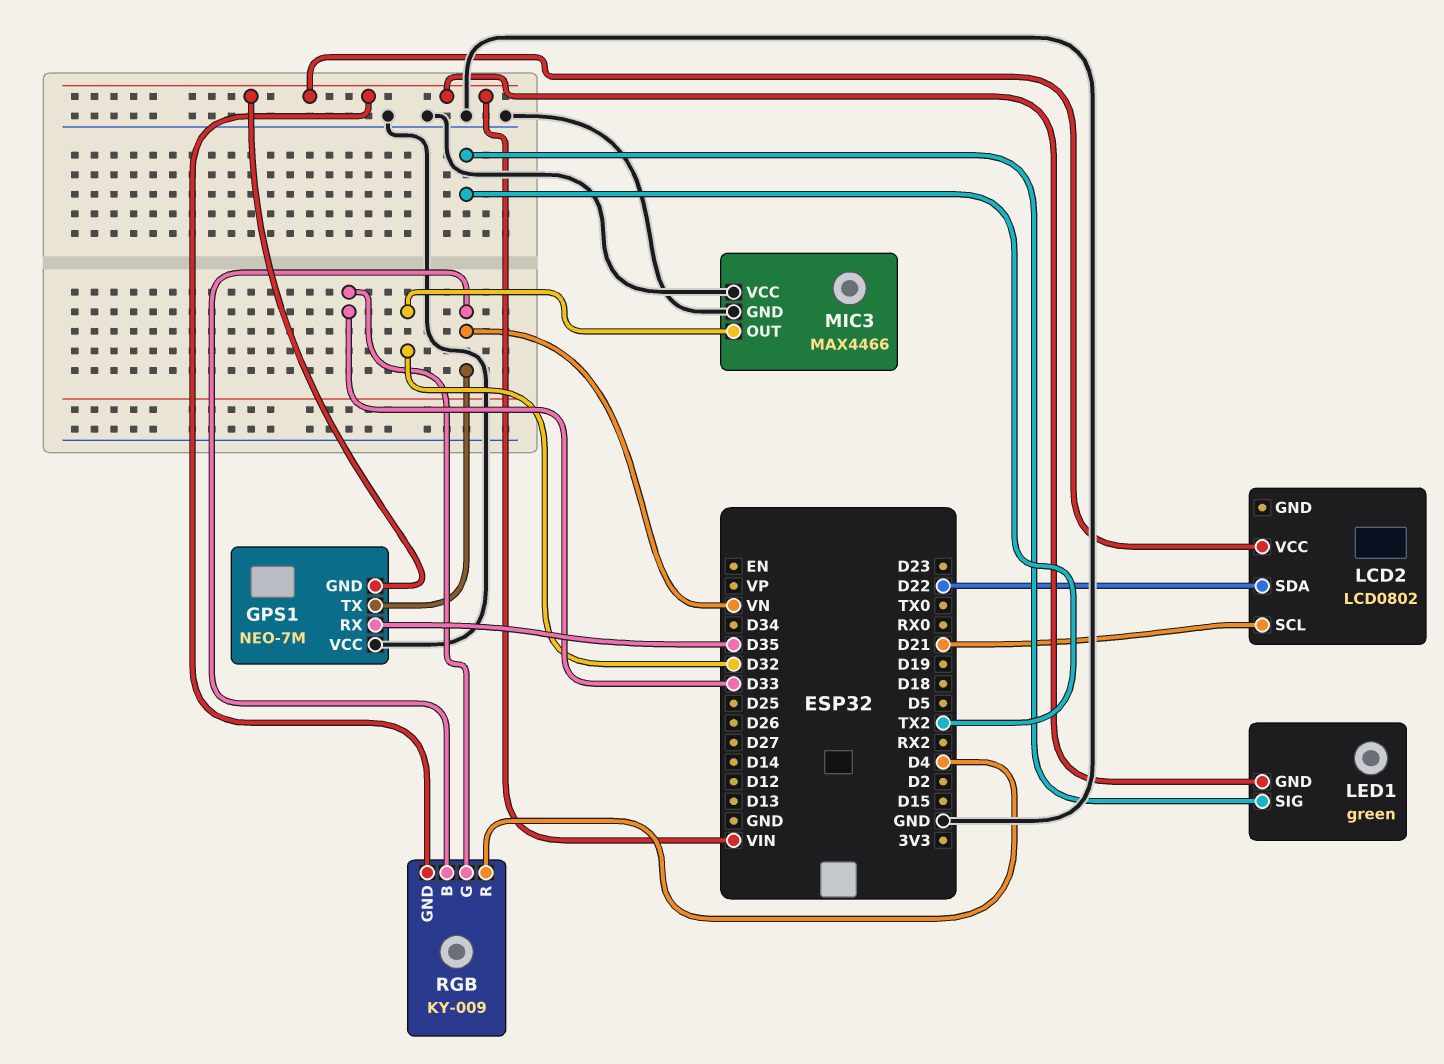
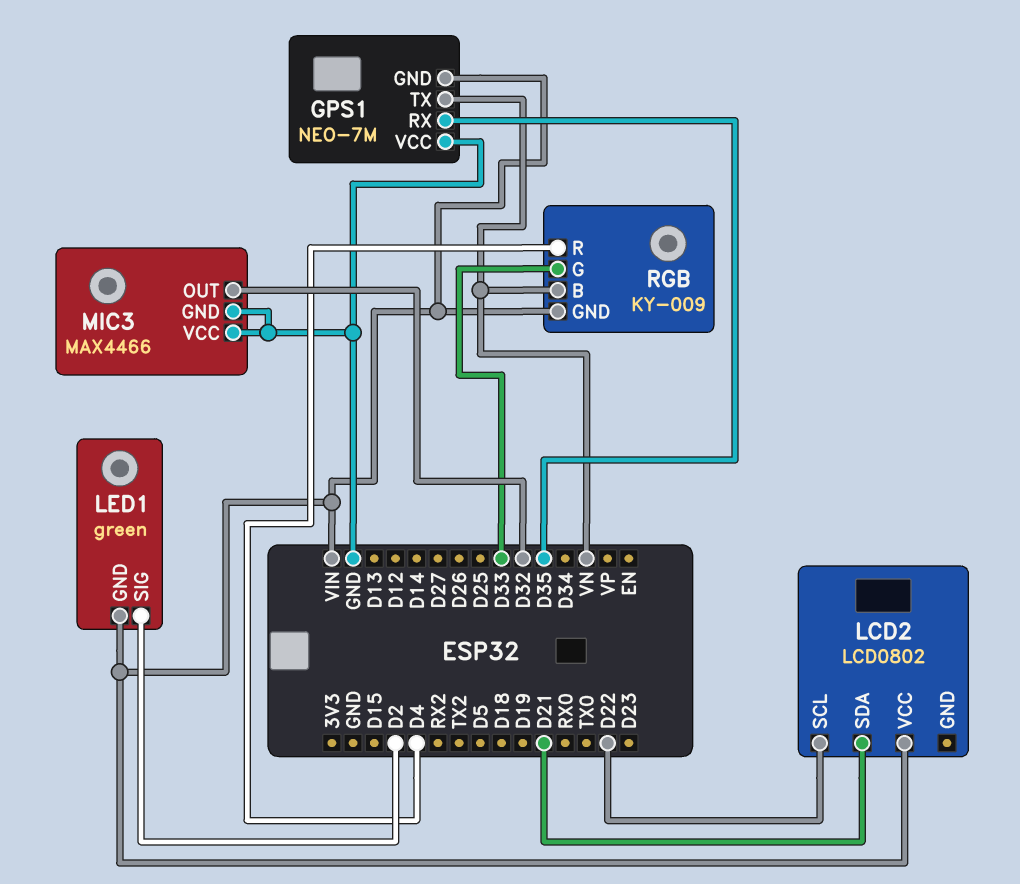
LCD2 pin SCL: D21 -> D22
LCD2 pin SDA: D22 -> D21
LED1 pin SIG: TX2 -> D2

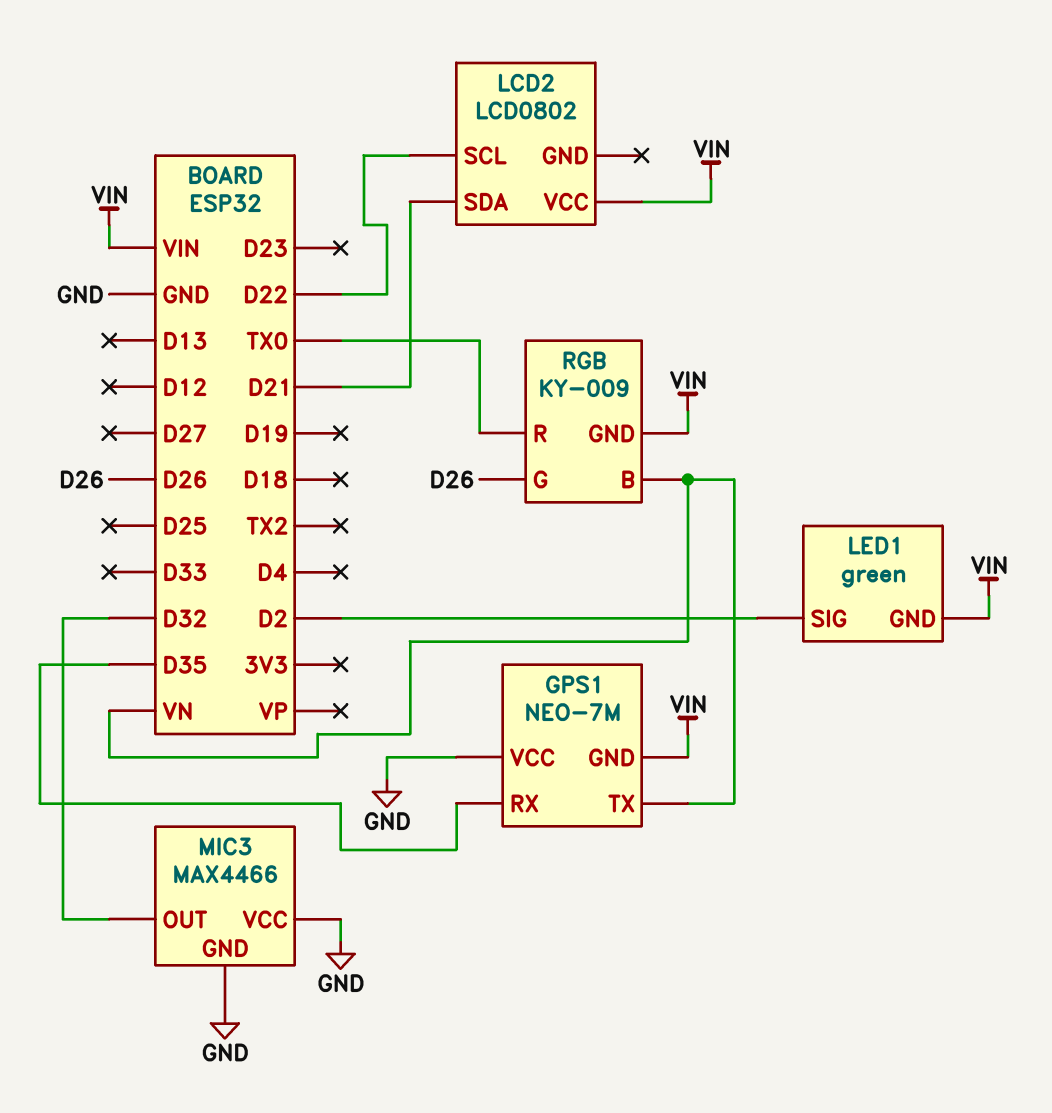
RGB pin G: D33 -> D26
RGB pin R: D4 -> TX0

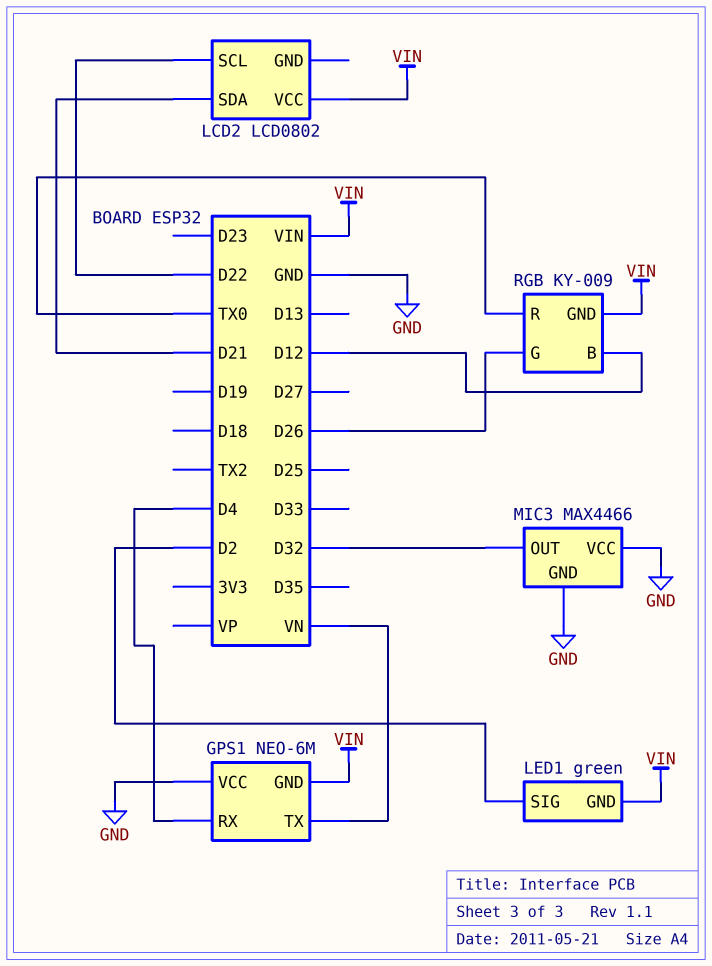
GPS1: NEO-7M -> NEO-6M
GPS1 pin RX: D35 -> D4
RGB pin B: VN -> D12

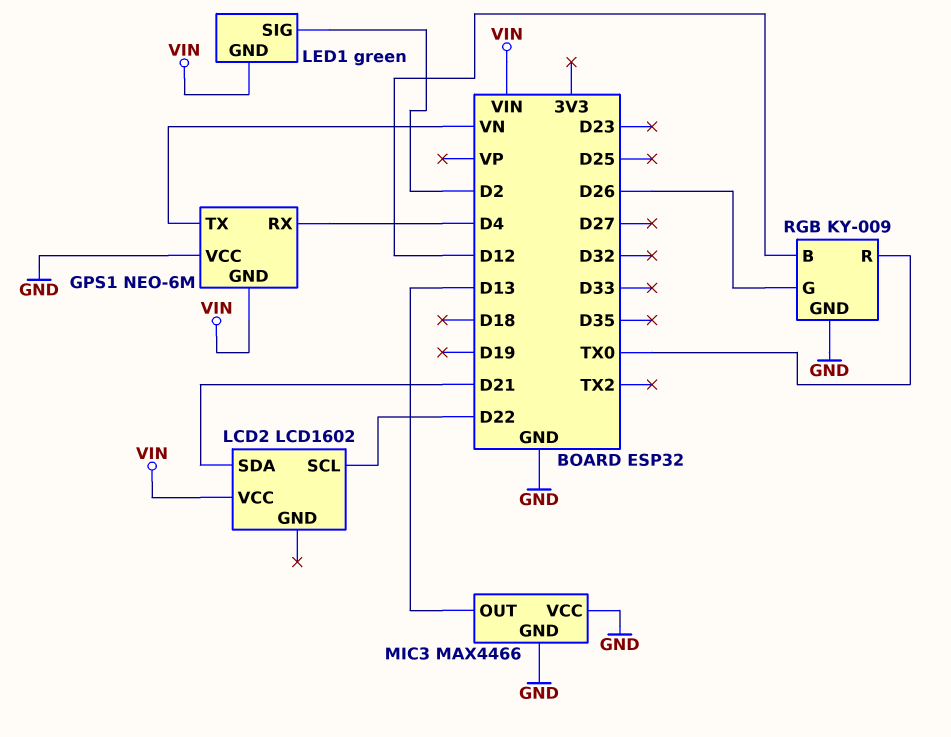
LCD2: LCD0802 -> LCD1602
MIC3 pin OUT: D32 -> D13
RGB pin GND: VIN -> GND

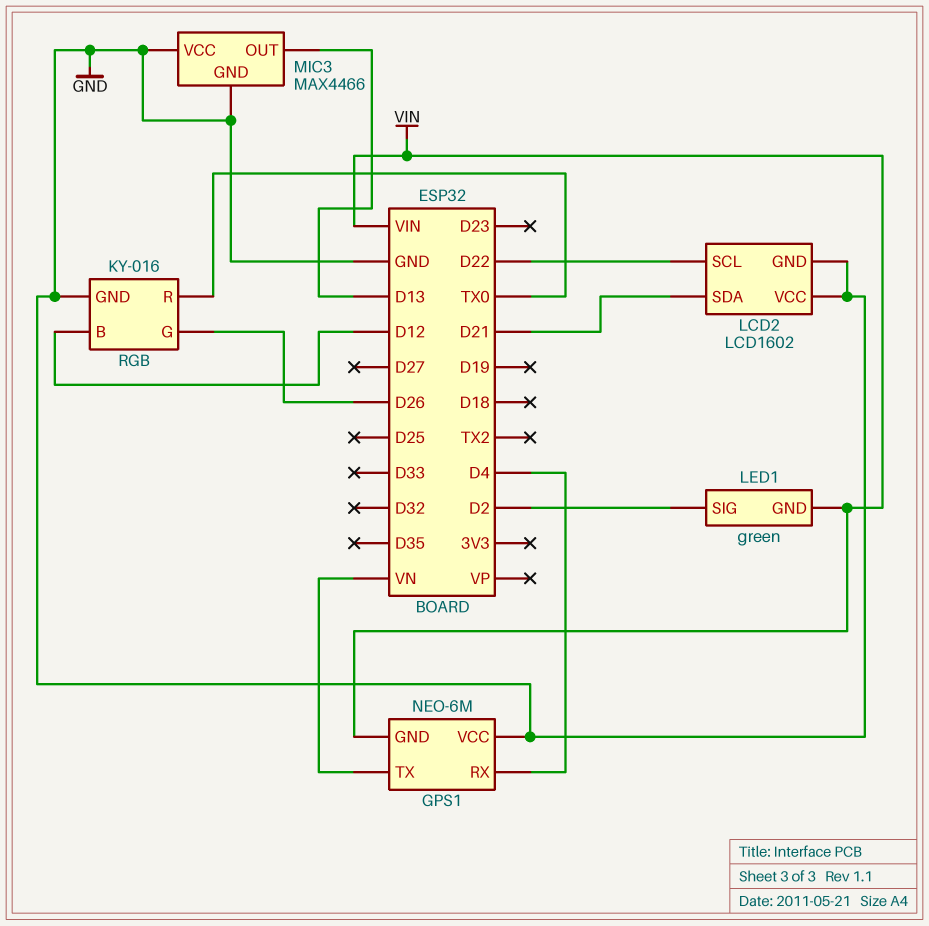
LCD2 pin GND: none -> GND
LCD2 pin VCC: VIN -> GND
RGB: KY-009 -> KY-016

